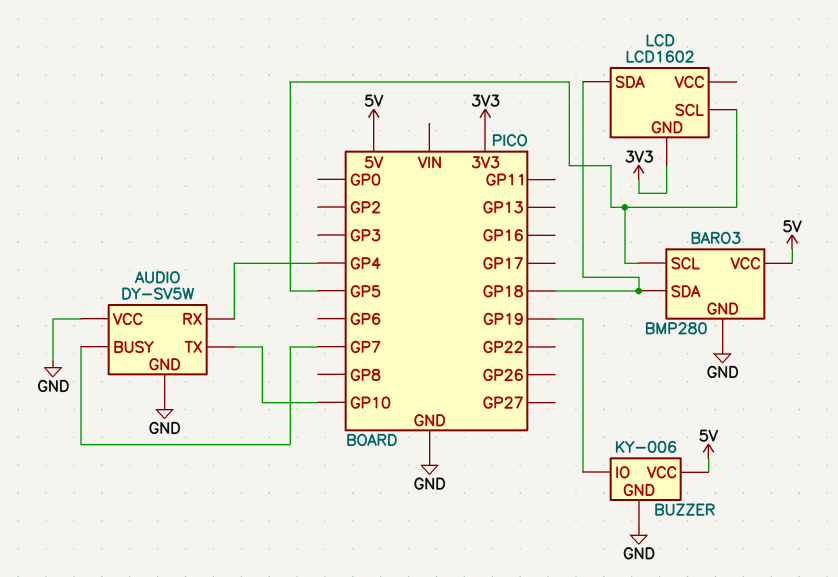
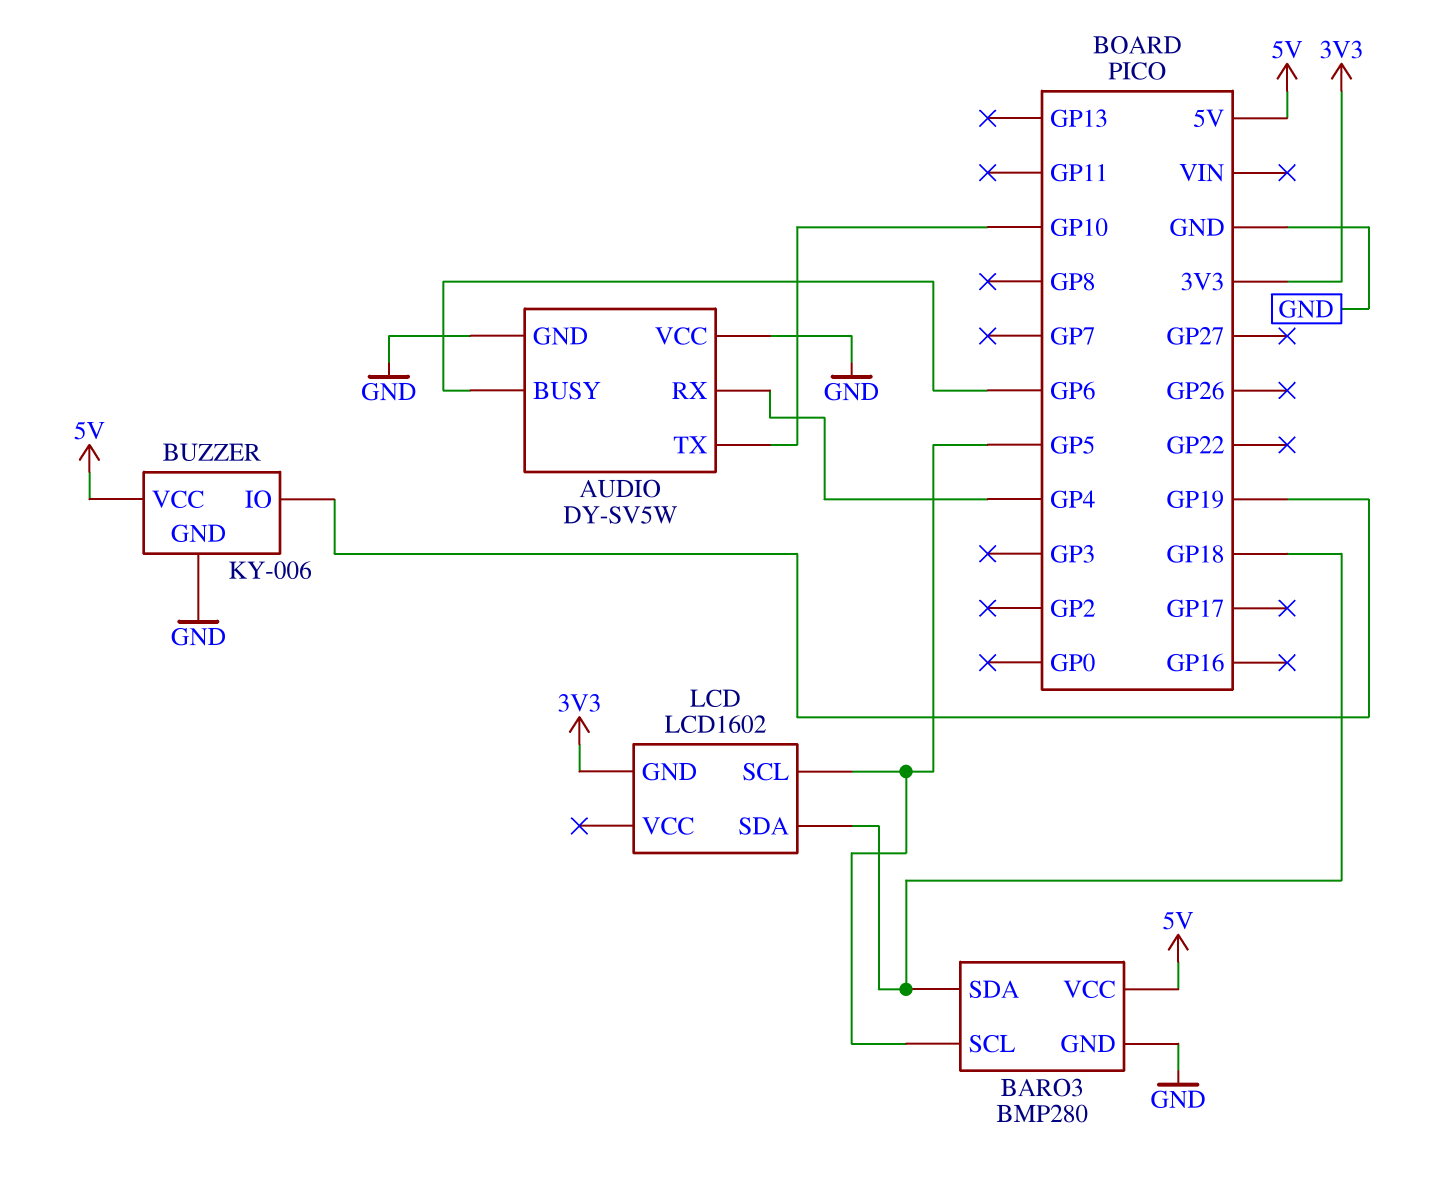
AUDIO pin BUSY: GP7 -> GP6

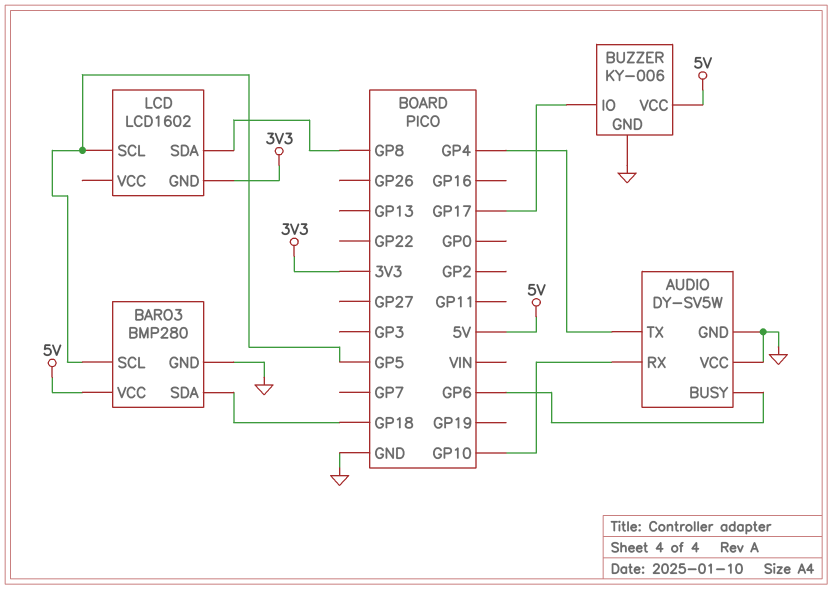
AUDIO pin RX: GP4 -> GP10
AUDIO pin TX: GP10 -> GP4
BUZZER pin IO: GP19 -> GP17
LCD pin SDA: GP18 -> GP8

